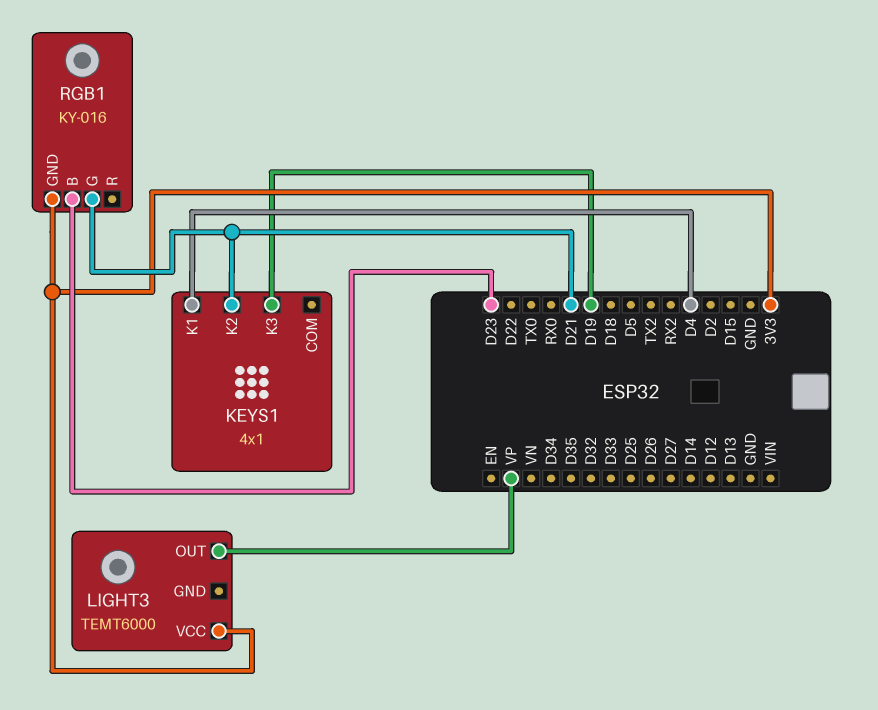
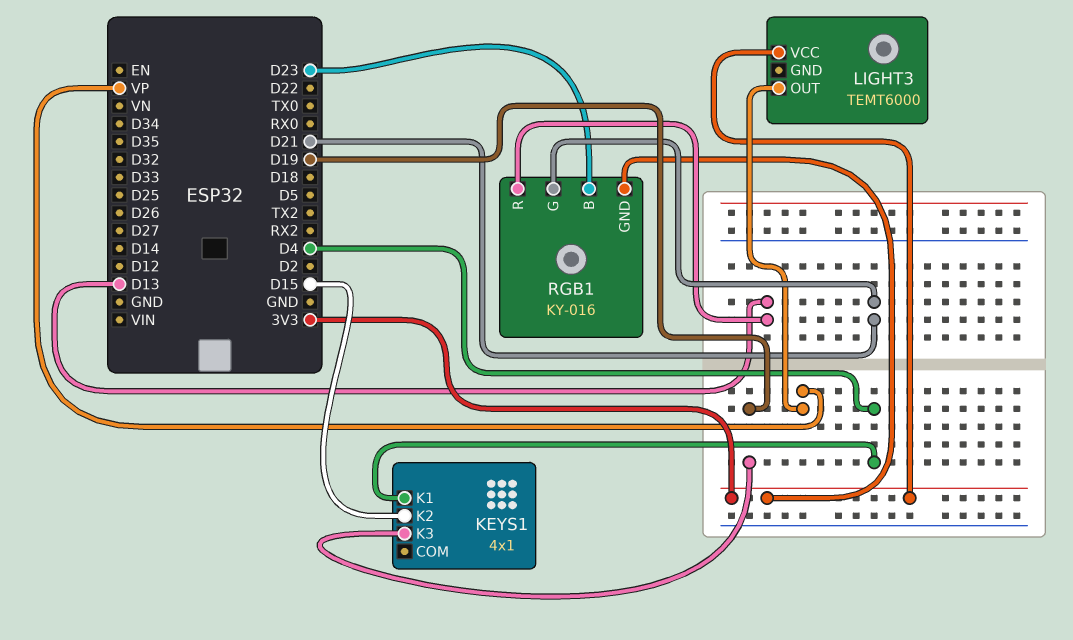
KEYS1 pin K2: D21 -> D15
RGB1 pin R: none -> D13

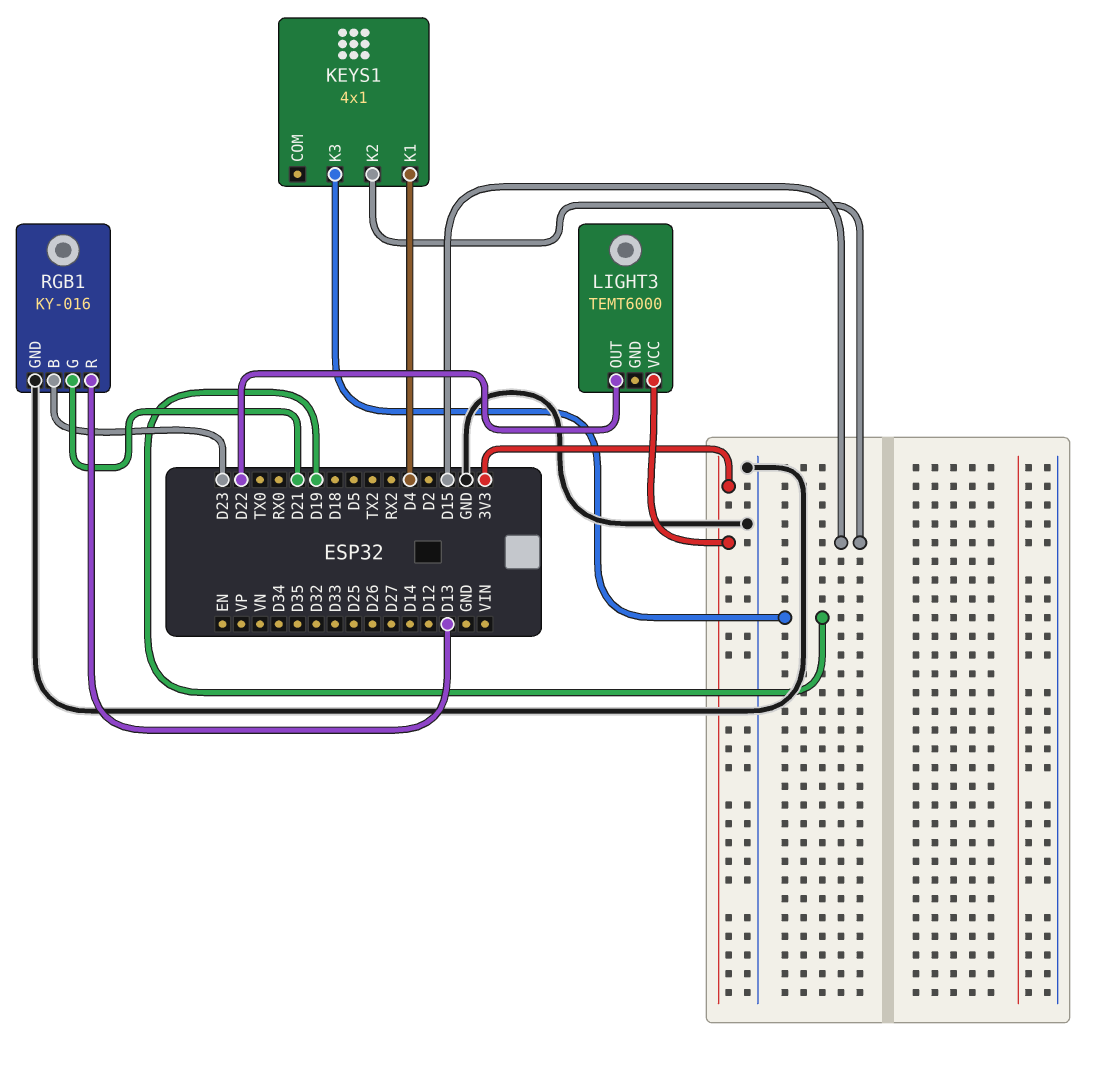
LIGHT3 pin OUT: VP -> D22
RGB1 pin GND: 3V3 -> GND

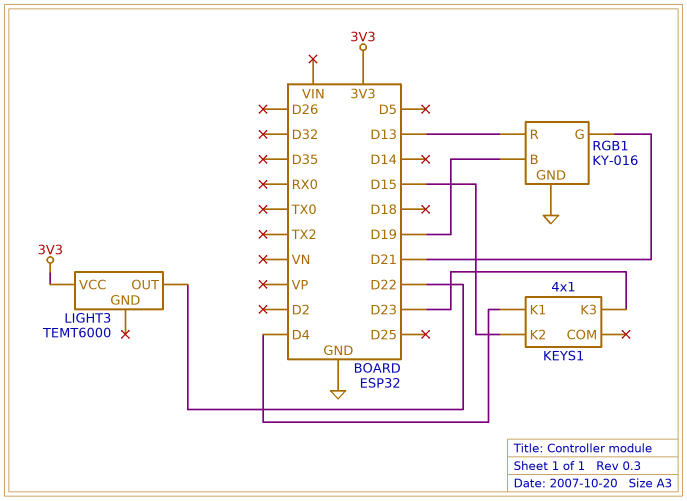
KEYS1 pin K3: D19 -> D23
RGB1 pin B: D23 -> D19

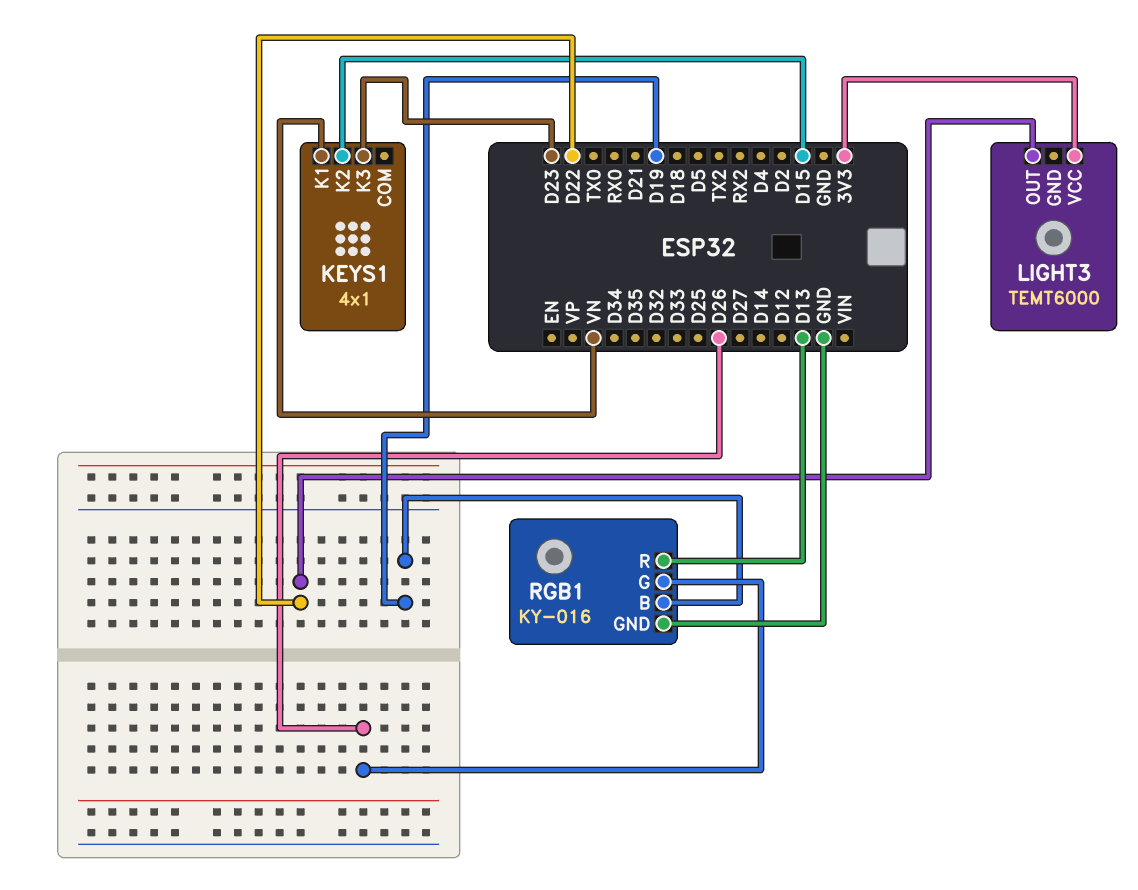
KEYS1 pin K1: D4 -> VN
RGB1 pin G: D21 -> D26

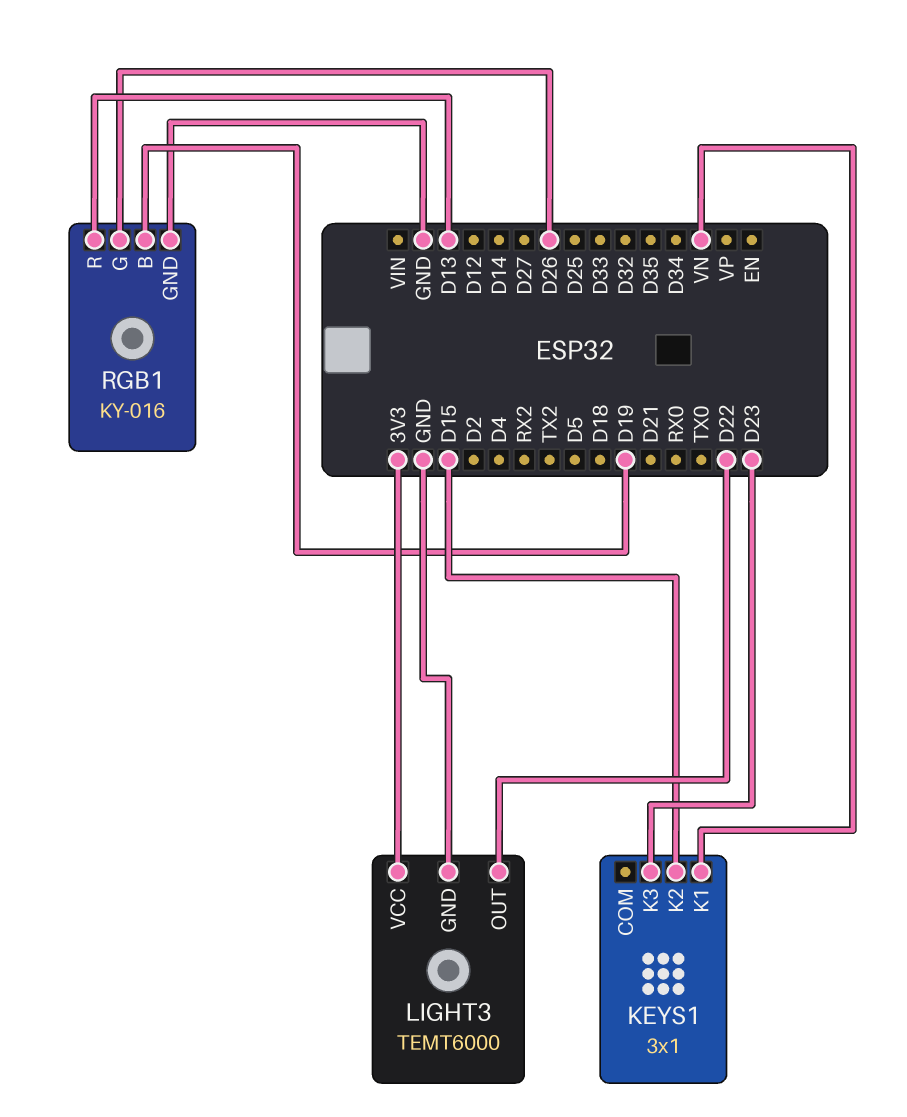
KEYS1: 4x1 -> 3x1
LIGHT3 pin GND: none -> GND

